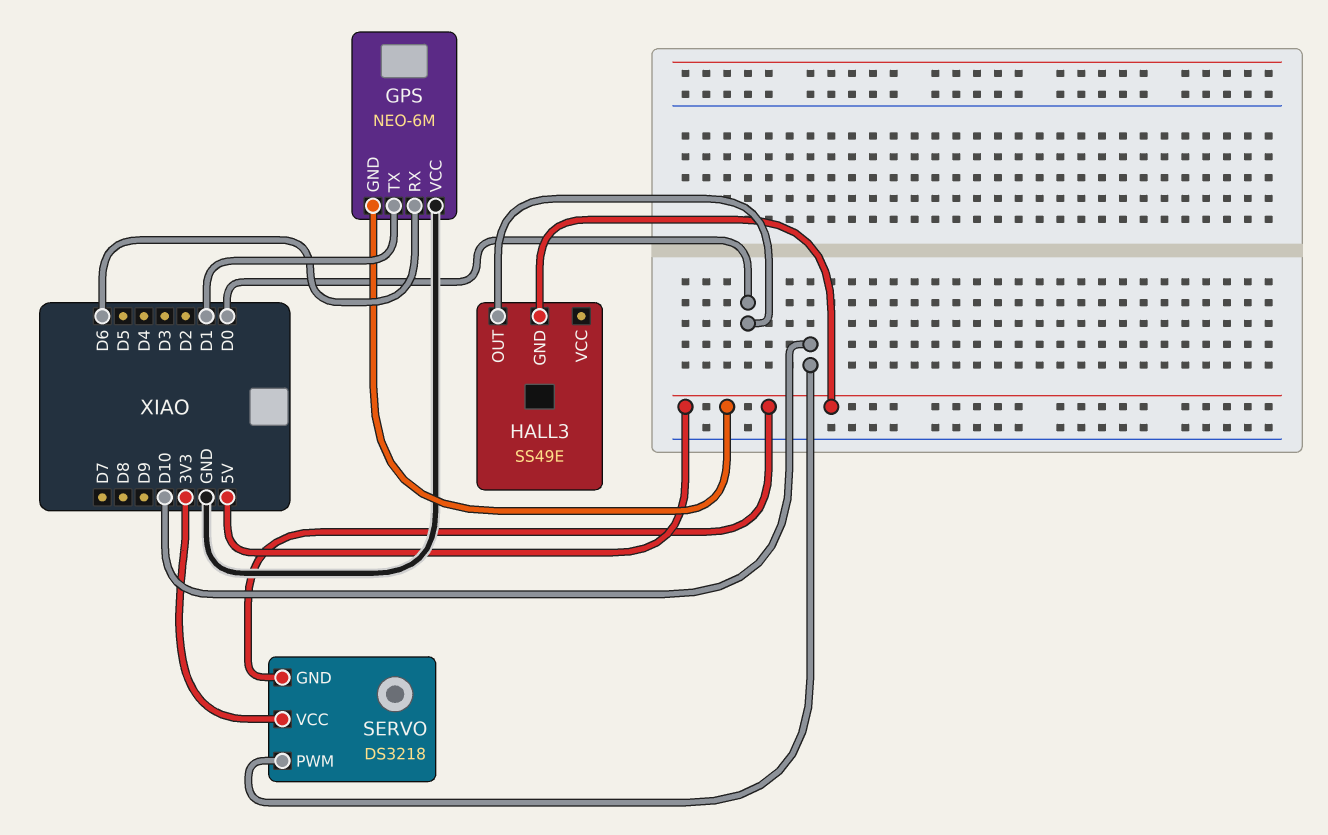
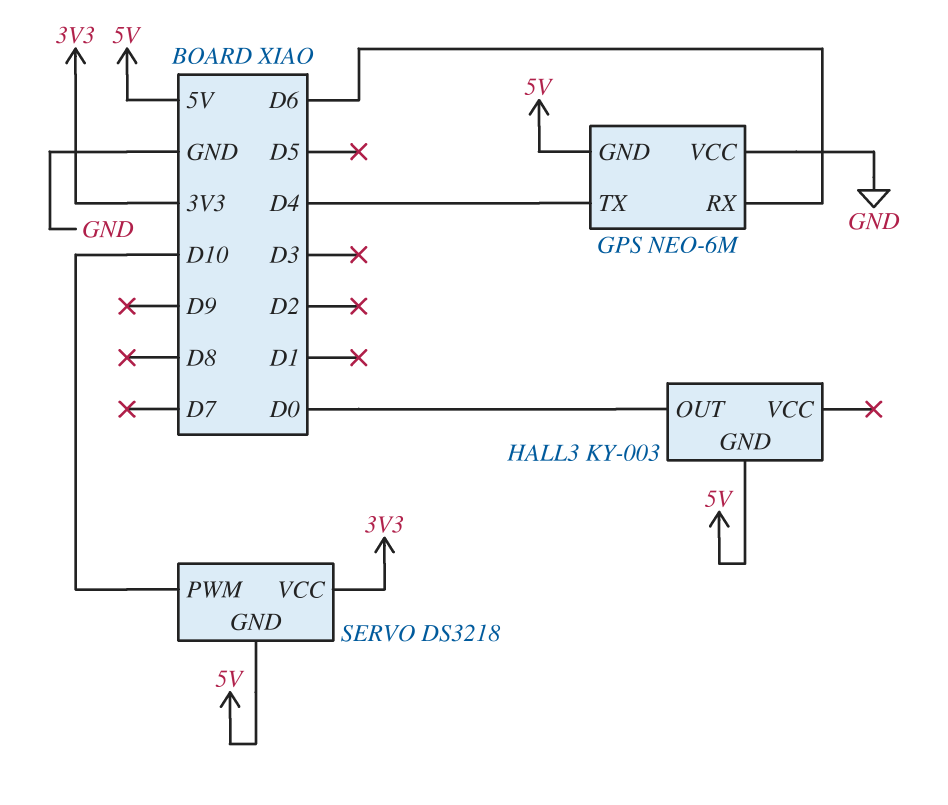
GPS pin TX: D1 -> D4
HALL3: SS49E -> KY-003

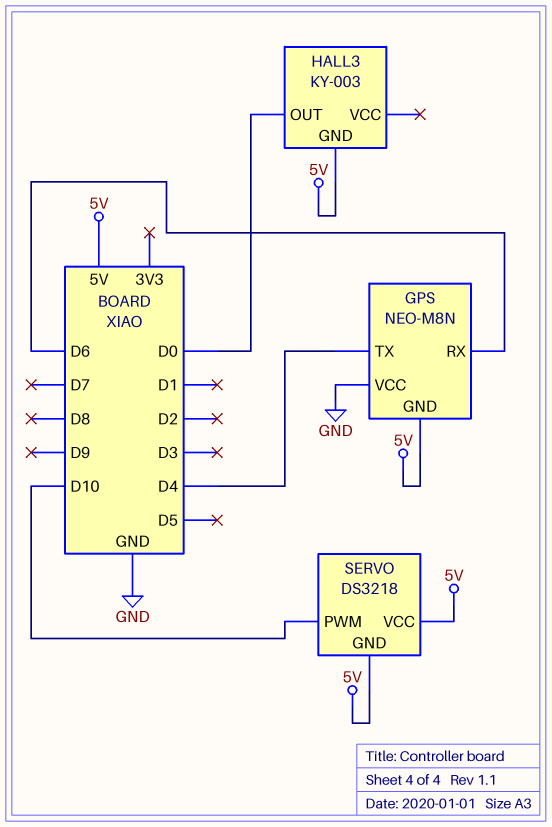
GPS: NEO-6M -> NEO-M8N
SERVO pin VCC: 3V3 -> 5V

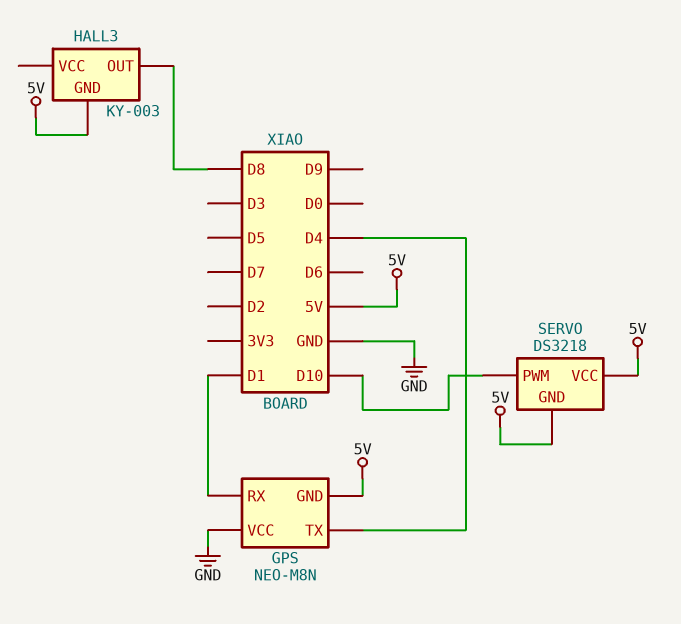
GPS pin RX: D6 -> D1
HALL3 pin OUT: D0 -> D8

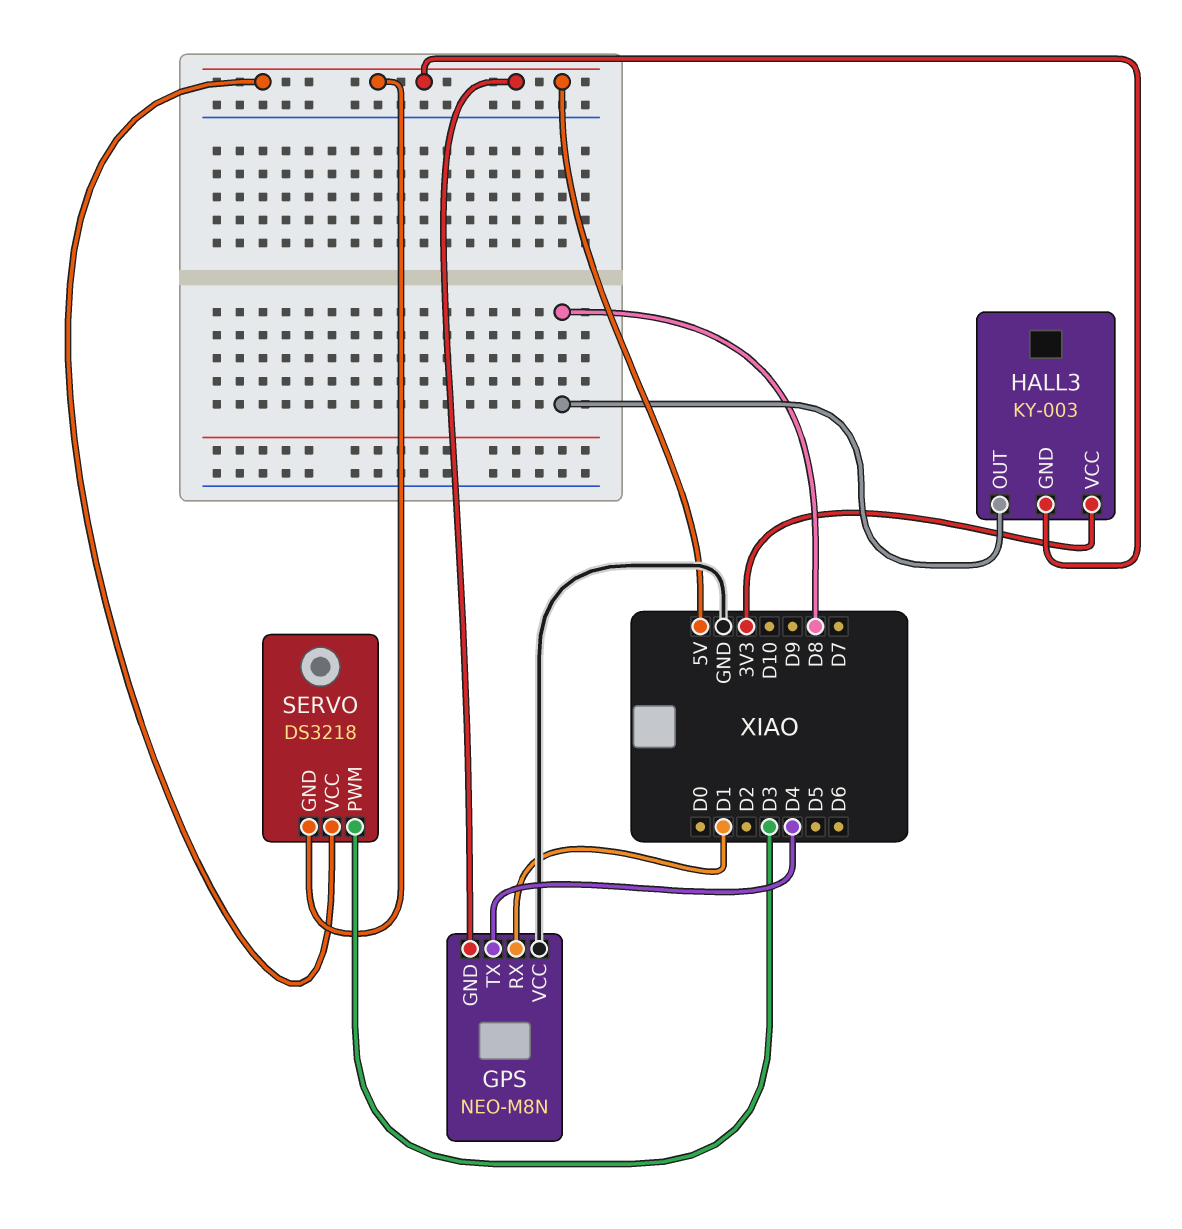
HALL3 pin VCC: none -> 3V3
SERVO pin PWM: D10 -> D3

